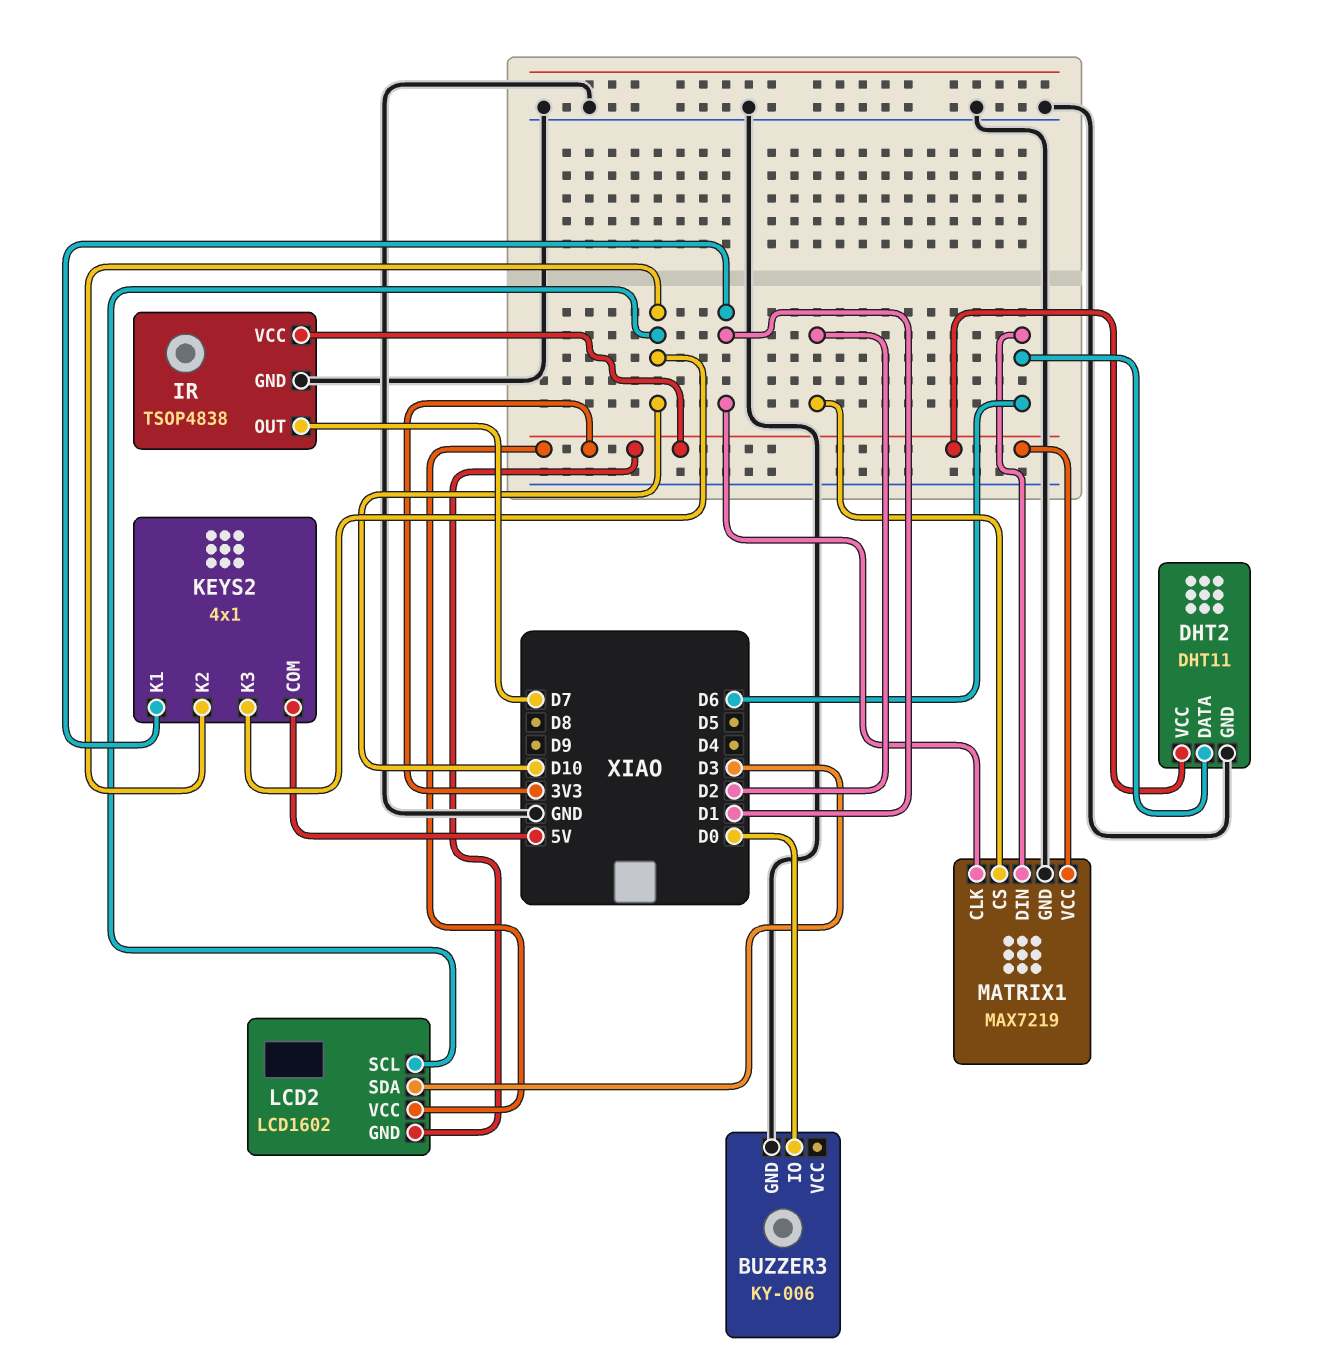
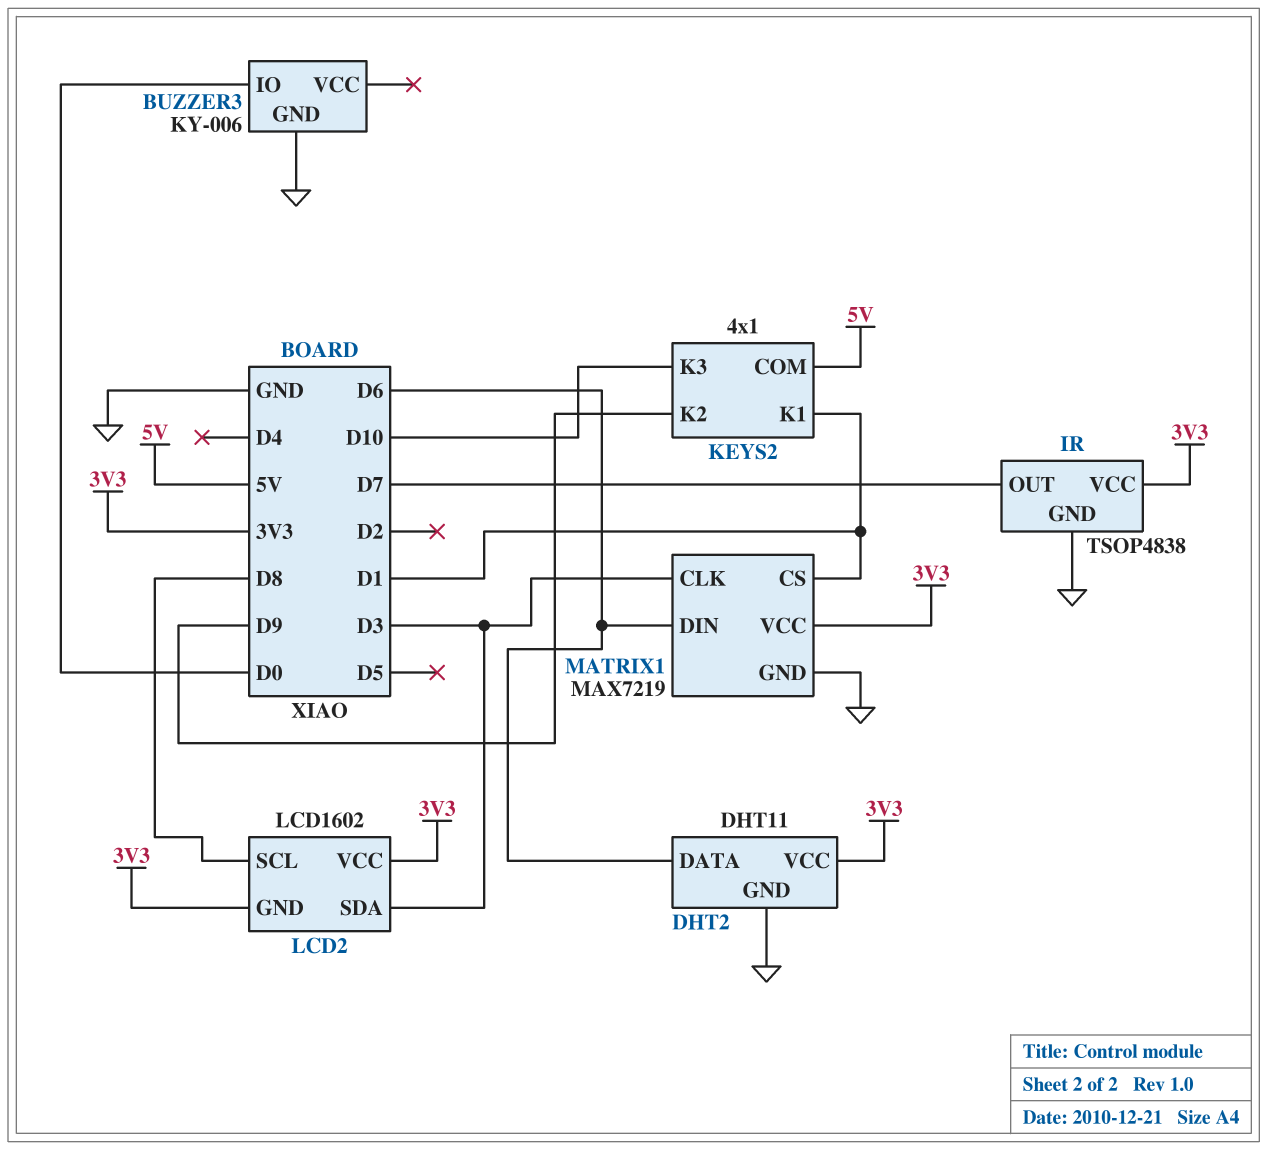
KEYS2 pin K2: D10 -> D9
LCD2 pin SCL: D10 -> D8
MATRIX1 pin CLK: D1 -> D3
MATRIX1 pin CS: D2 -> D1

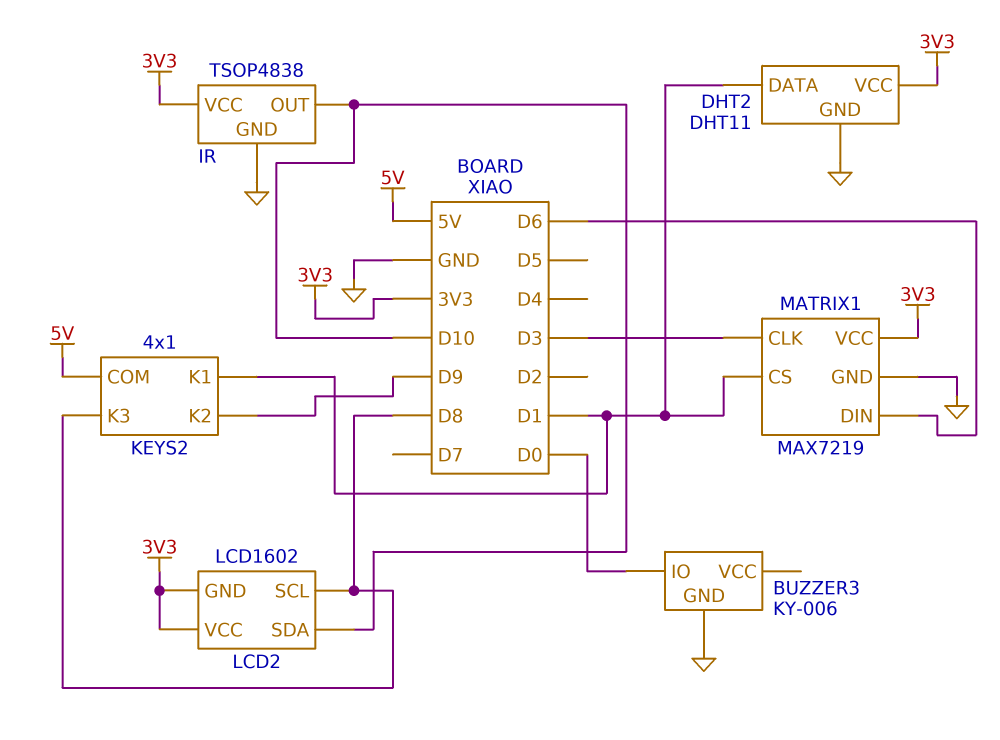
DHT2 pin DATA: D6 -> D1
IR pin OUT: D7 -> D10
KEYS2 pin K3: D10 -> D8
LCD2 pin SDA: D3 -> D10

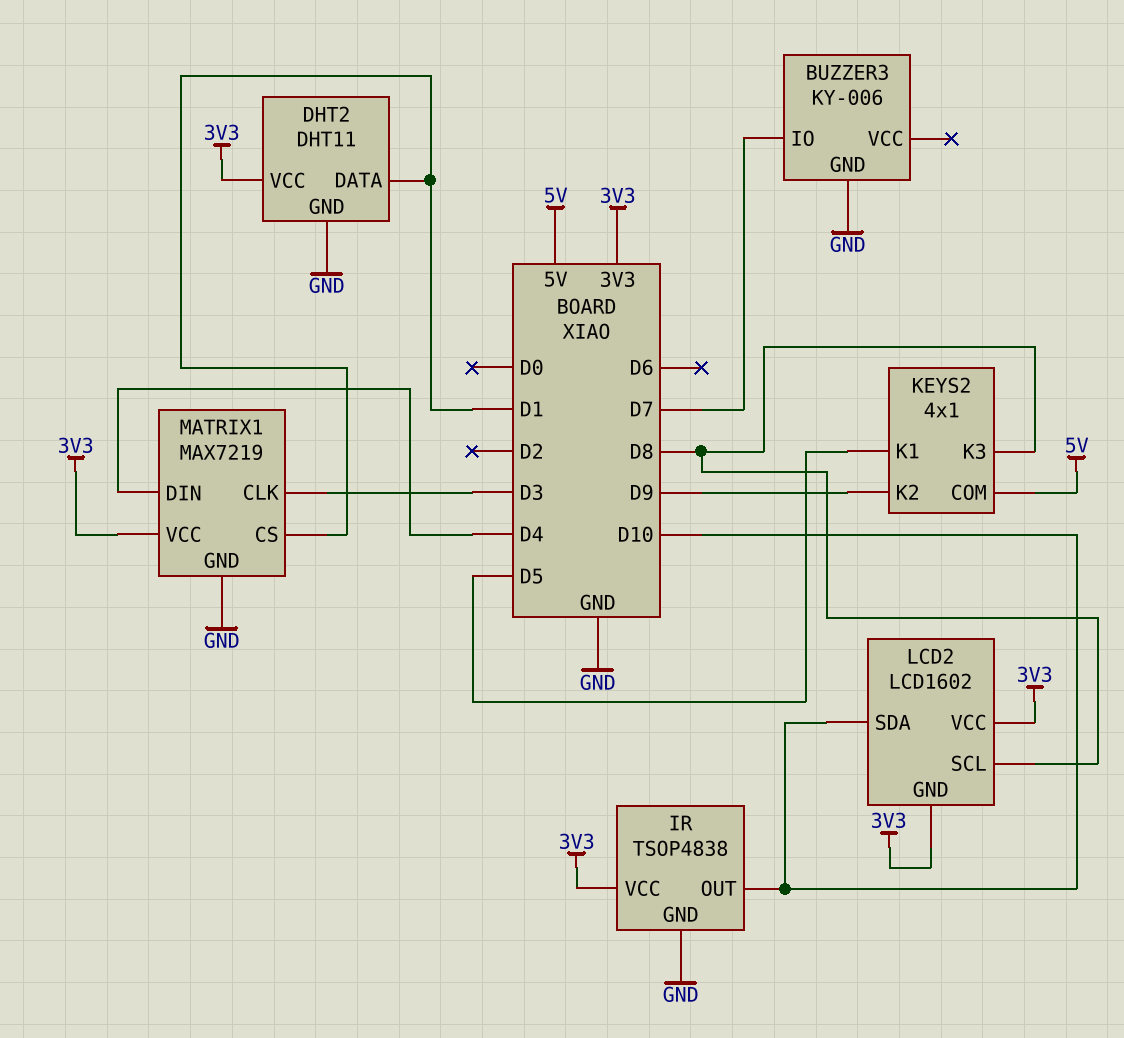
BUZZER3 pin IO: D0 -> D7
KEYS2 pin K1: D1 -> D5
MATRIX1 pin DIN: D6 -> D4

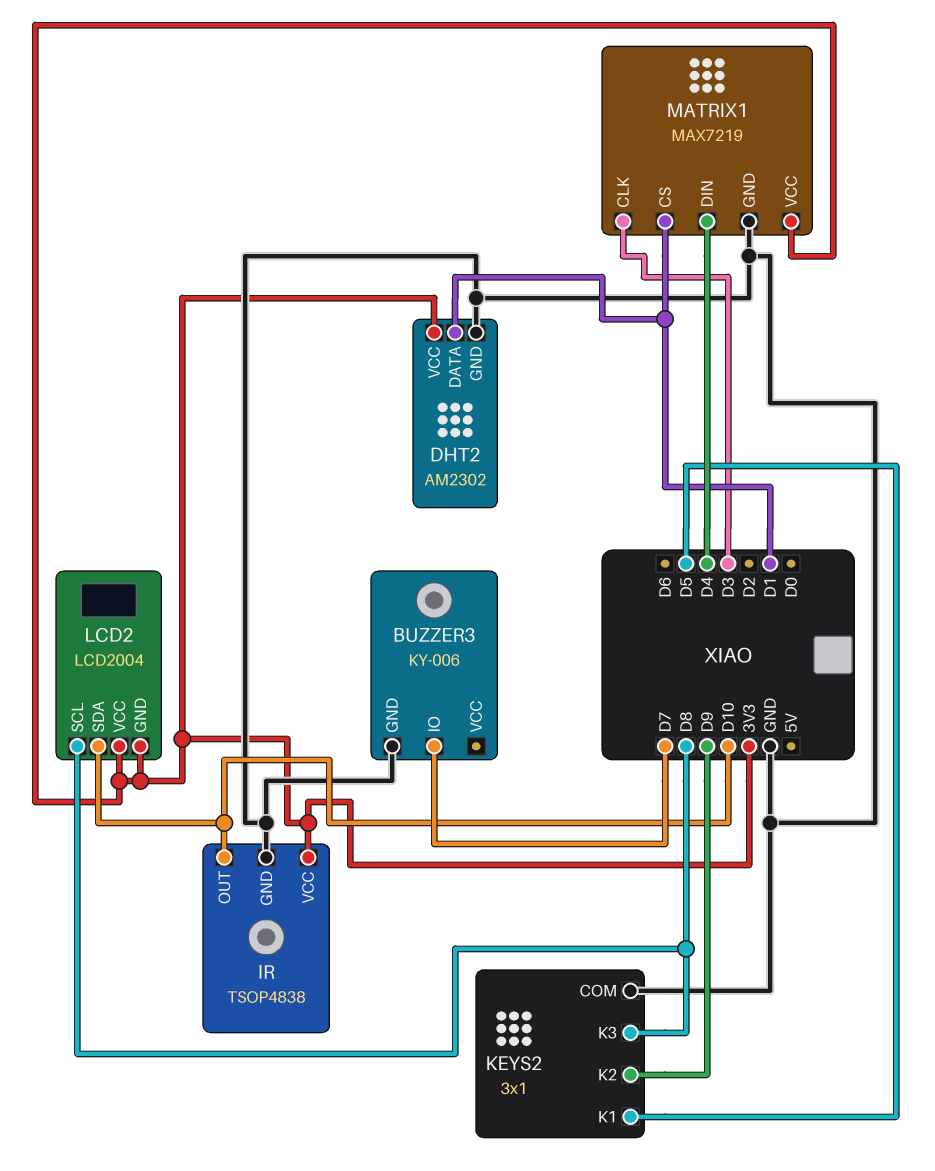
DHT2: DHT11 -> AM2302
KEYS2: 4x1 -> 3x1
KEYS2 pin COM: 5V -> GND
LCD2: LCD1602 -> LCD2004

